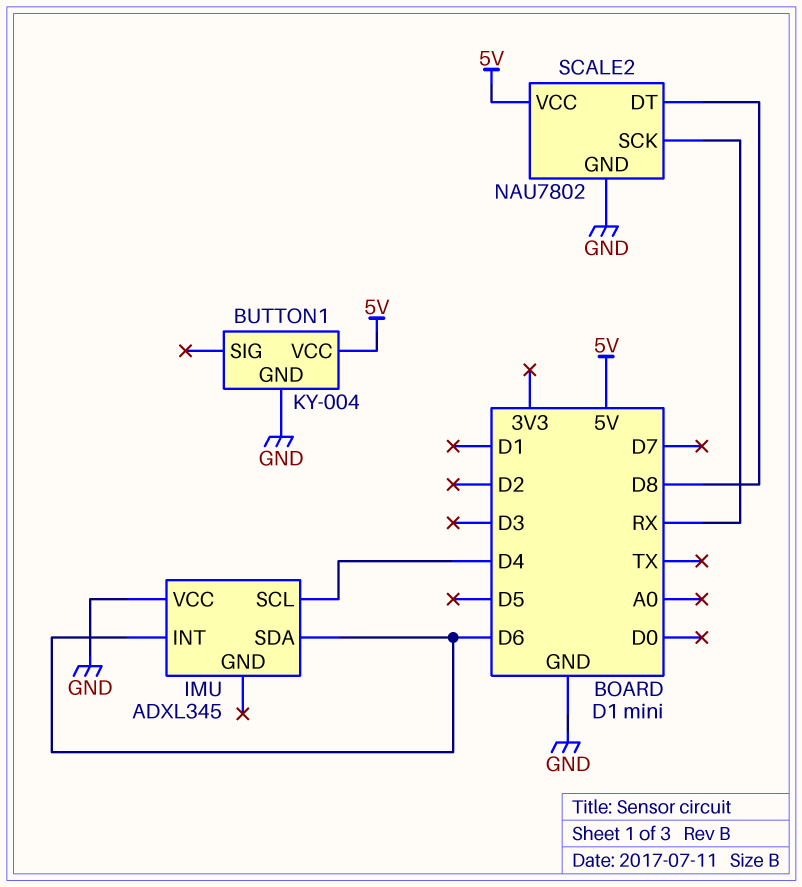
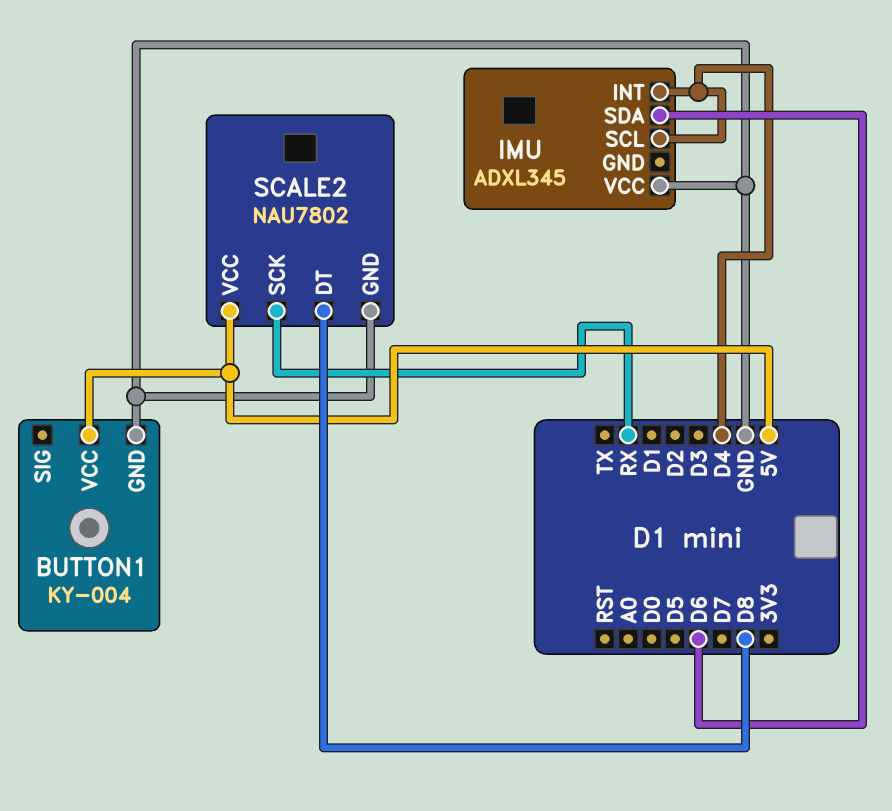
IMU pin INT: D6 -> D4

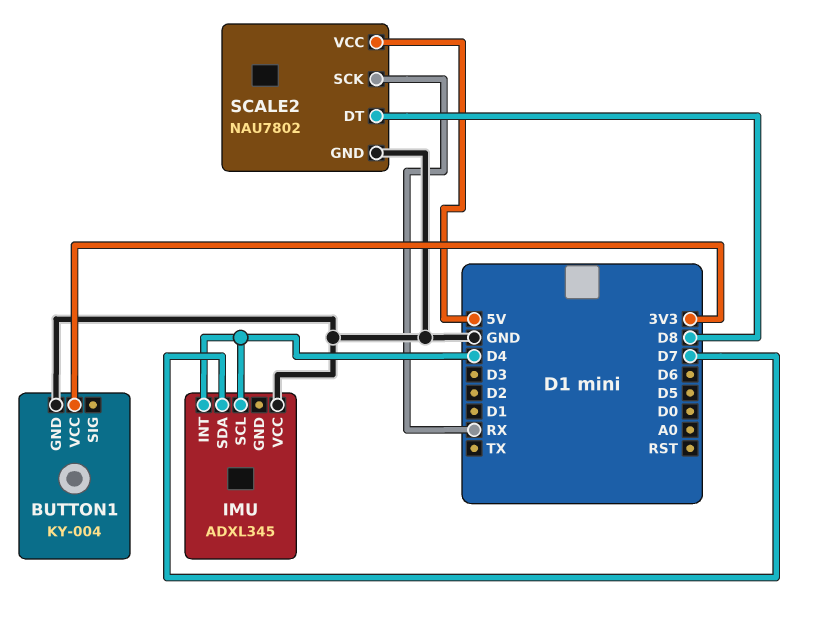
BUTTON1 pin VCC: 5V -> 3V3
IMU pin SDA: D6 -> D7

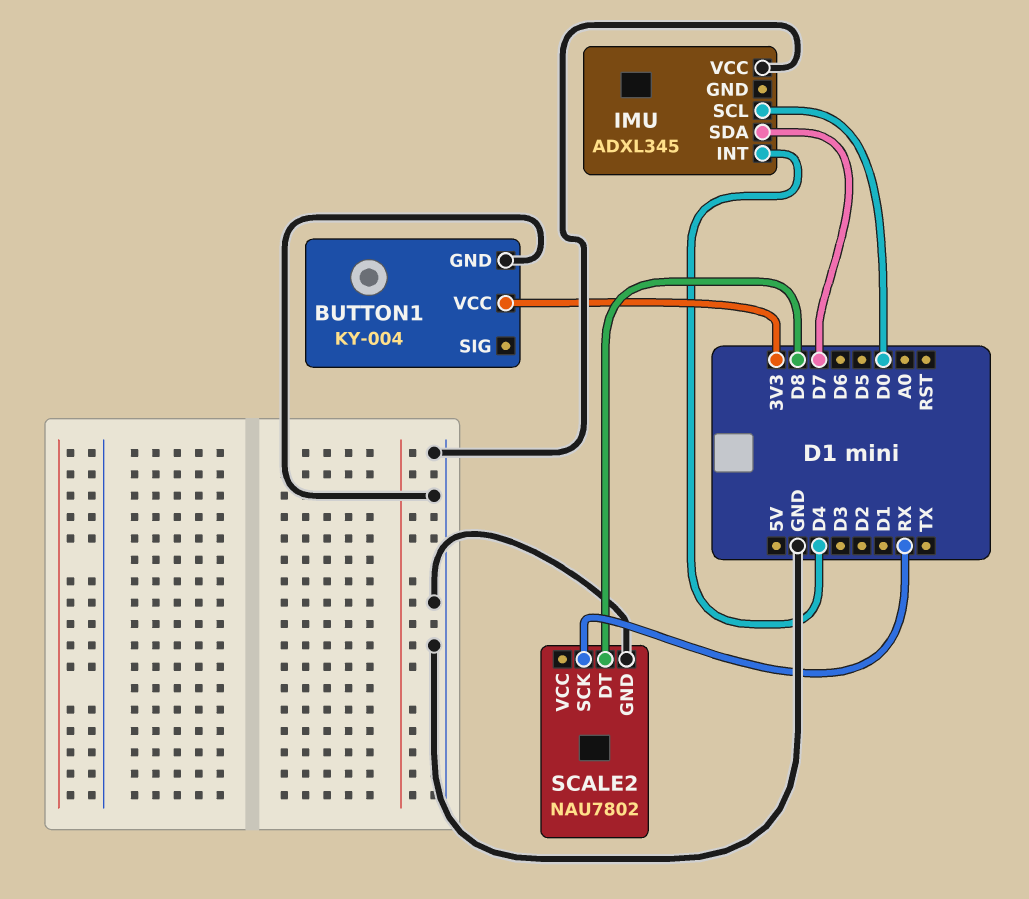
IMU pin SCL: D4 -> D0
SCALE2 pin VCC: 5V -> none

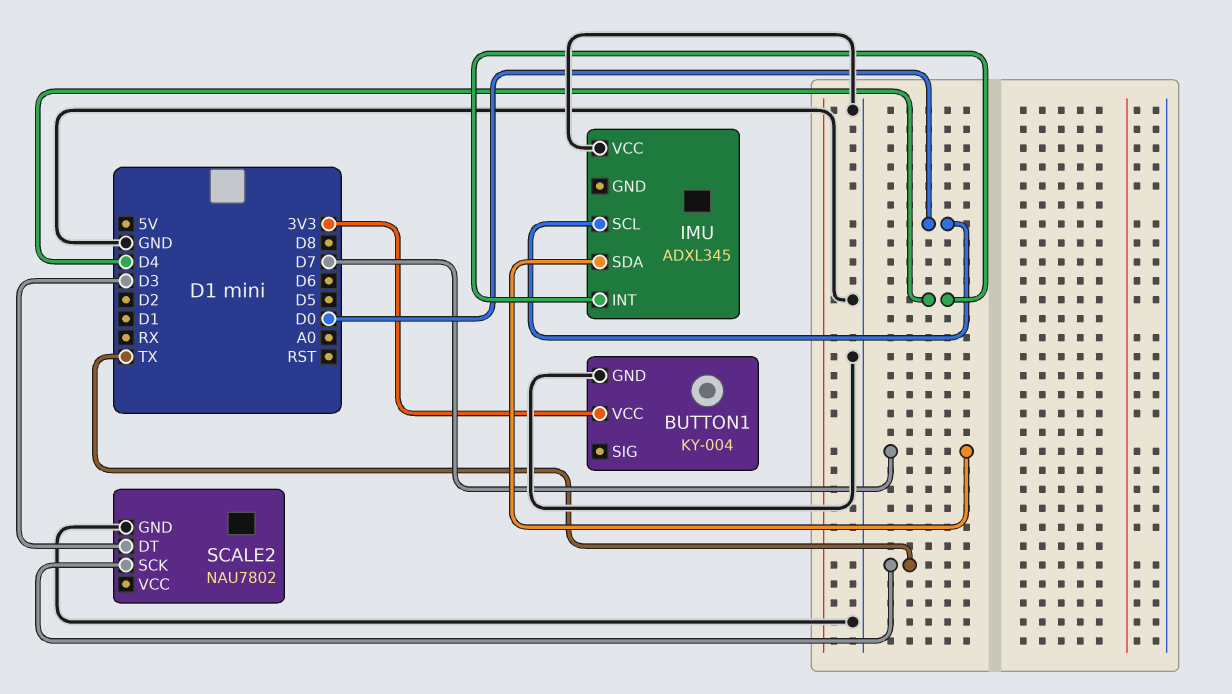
SCALE2 pin DT: D8 -> D3
SCALE2 pin SCK: RX -> TX

